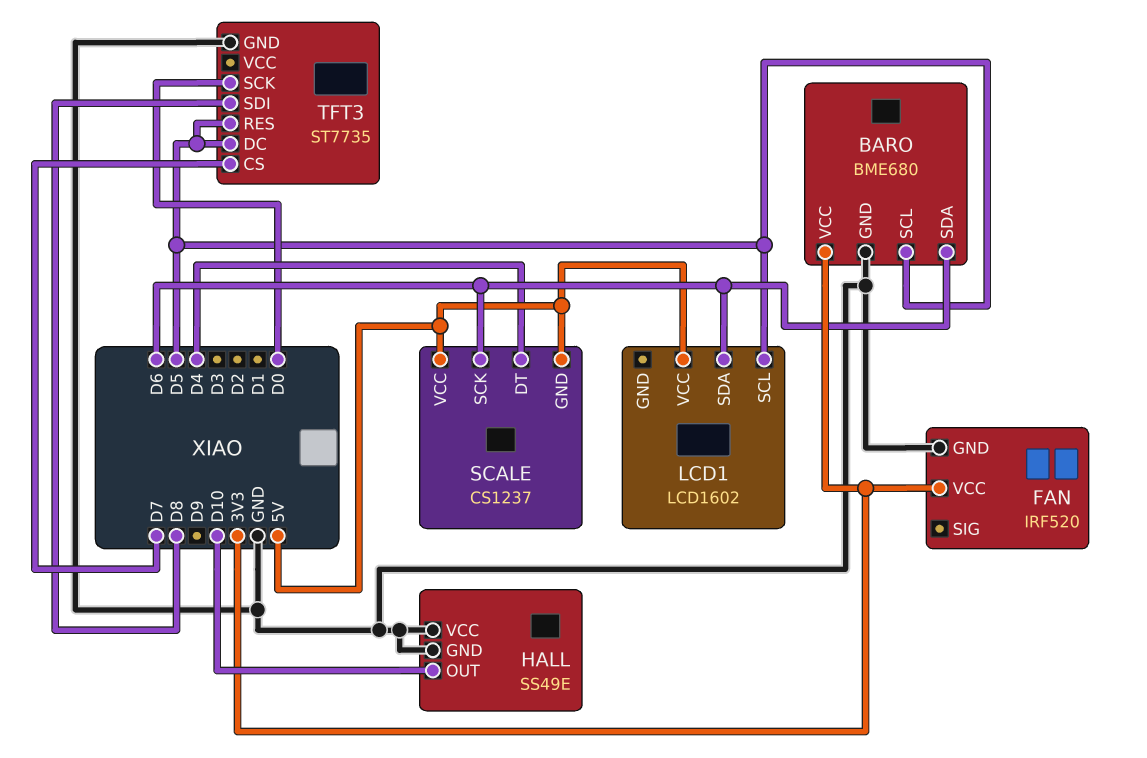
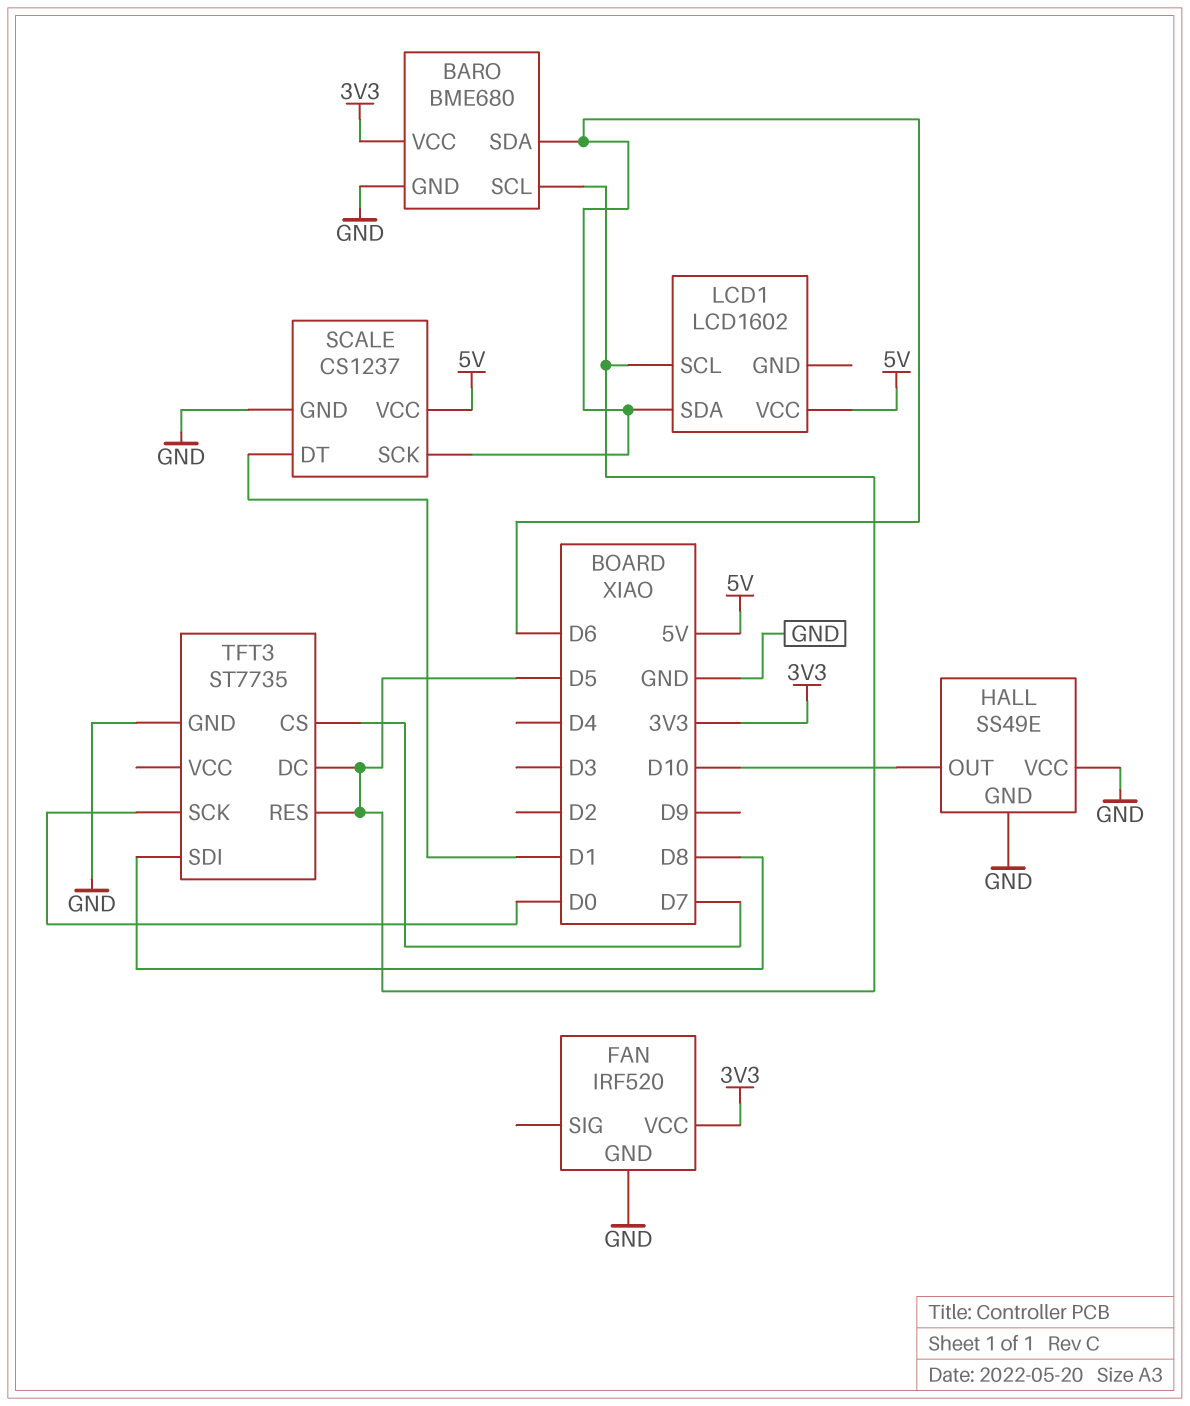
SCALE pin DT: D4 -> D1
SCALE pin GND: 5V -> GND

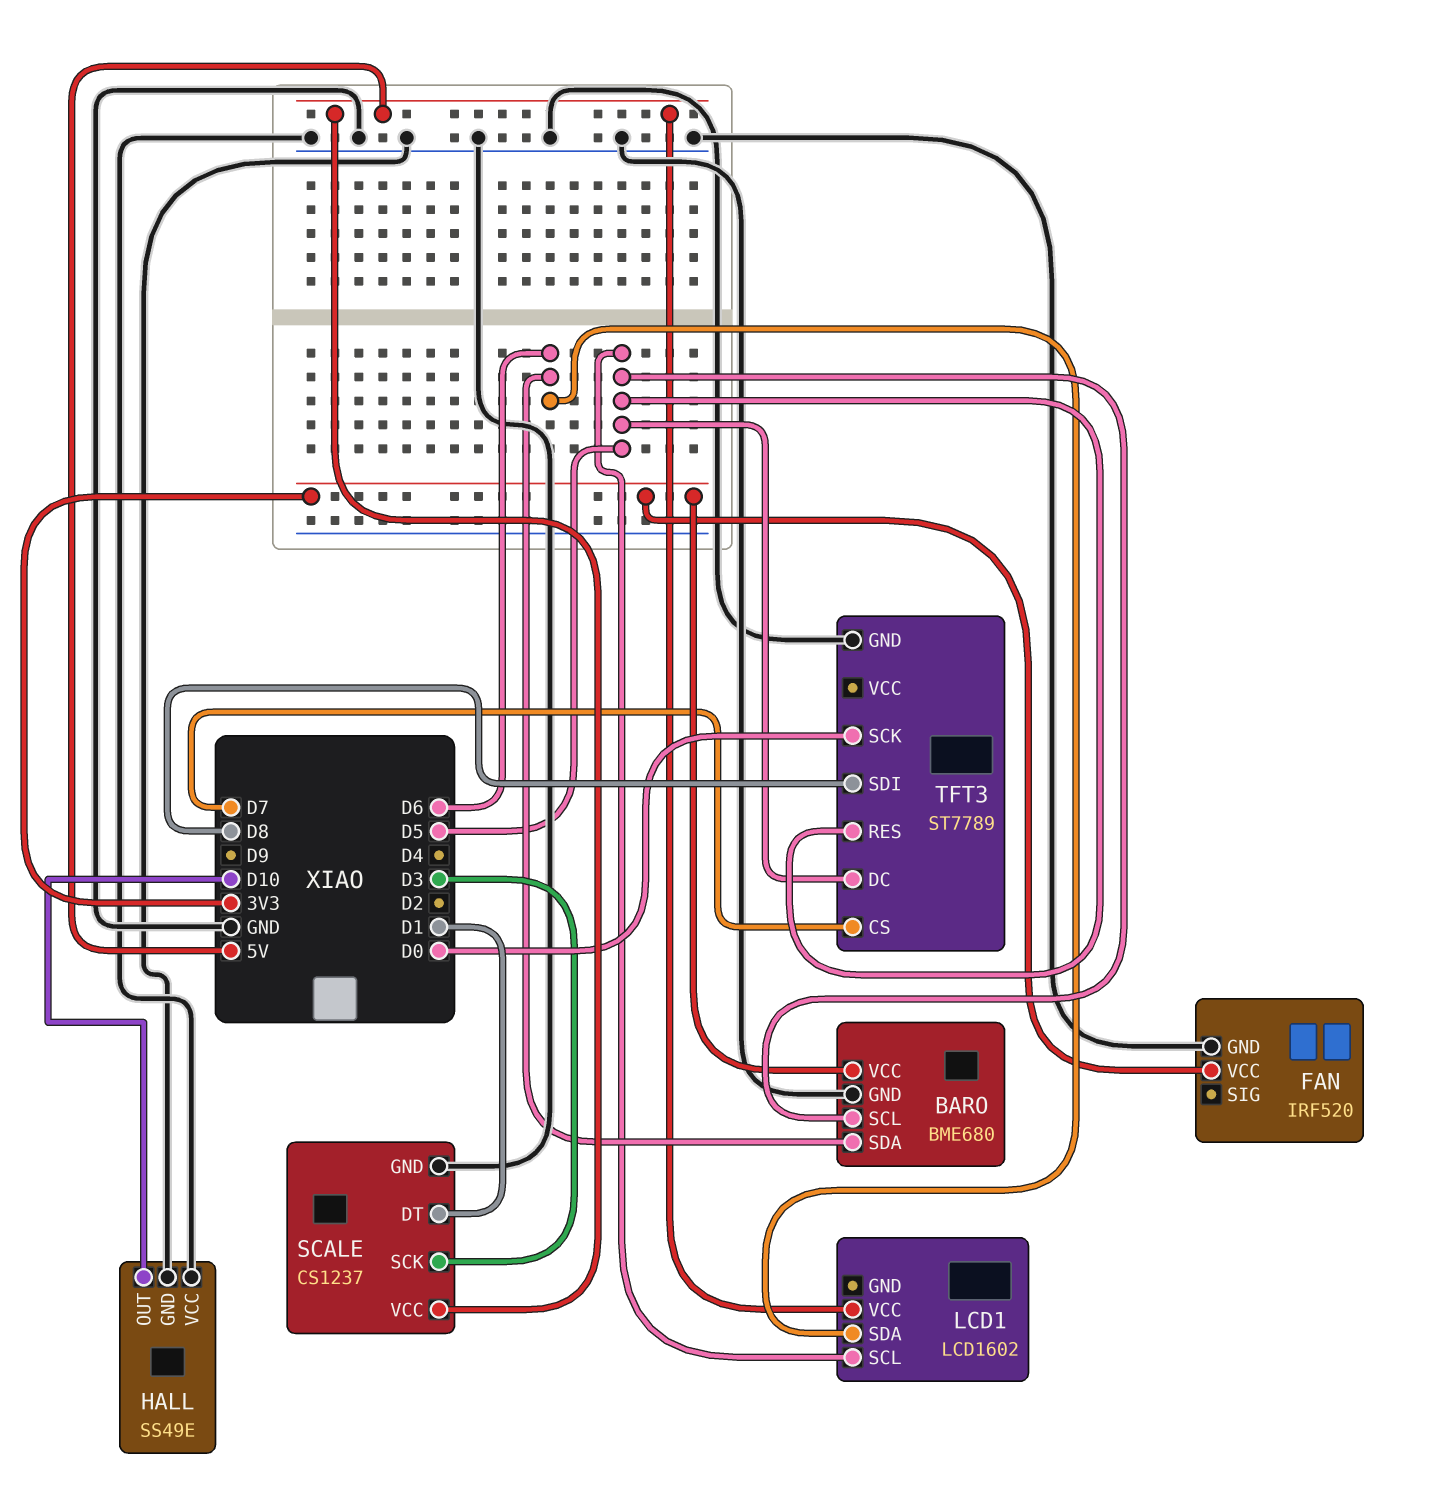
SCALE pin SCK: D6 -> D3
TFT3: ST7735 -> ST7789

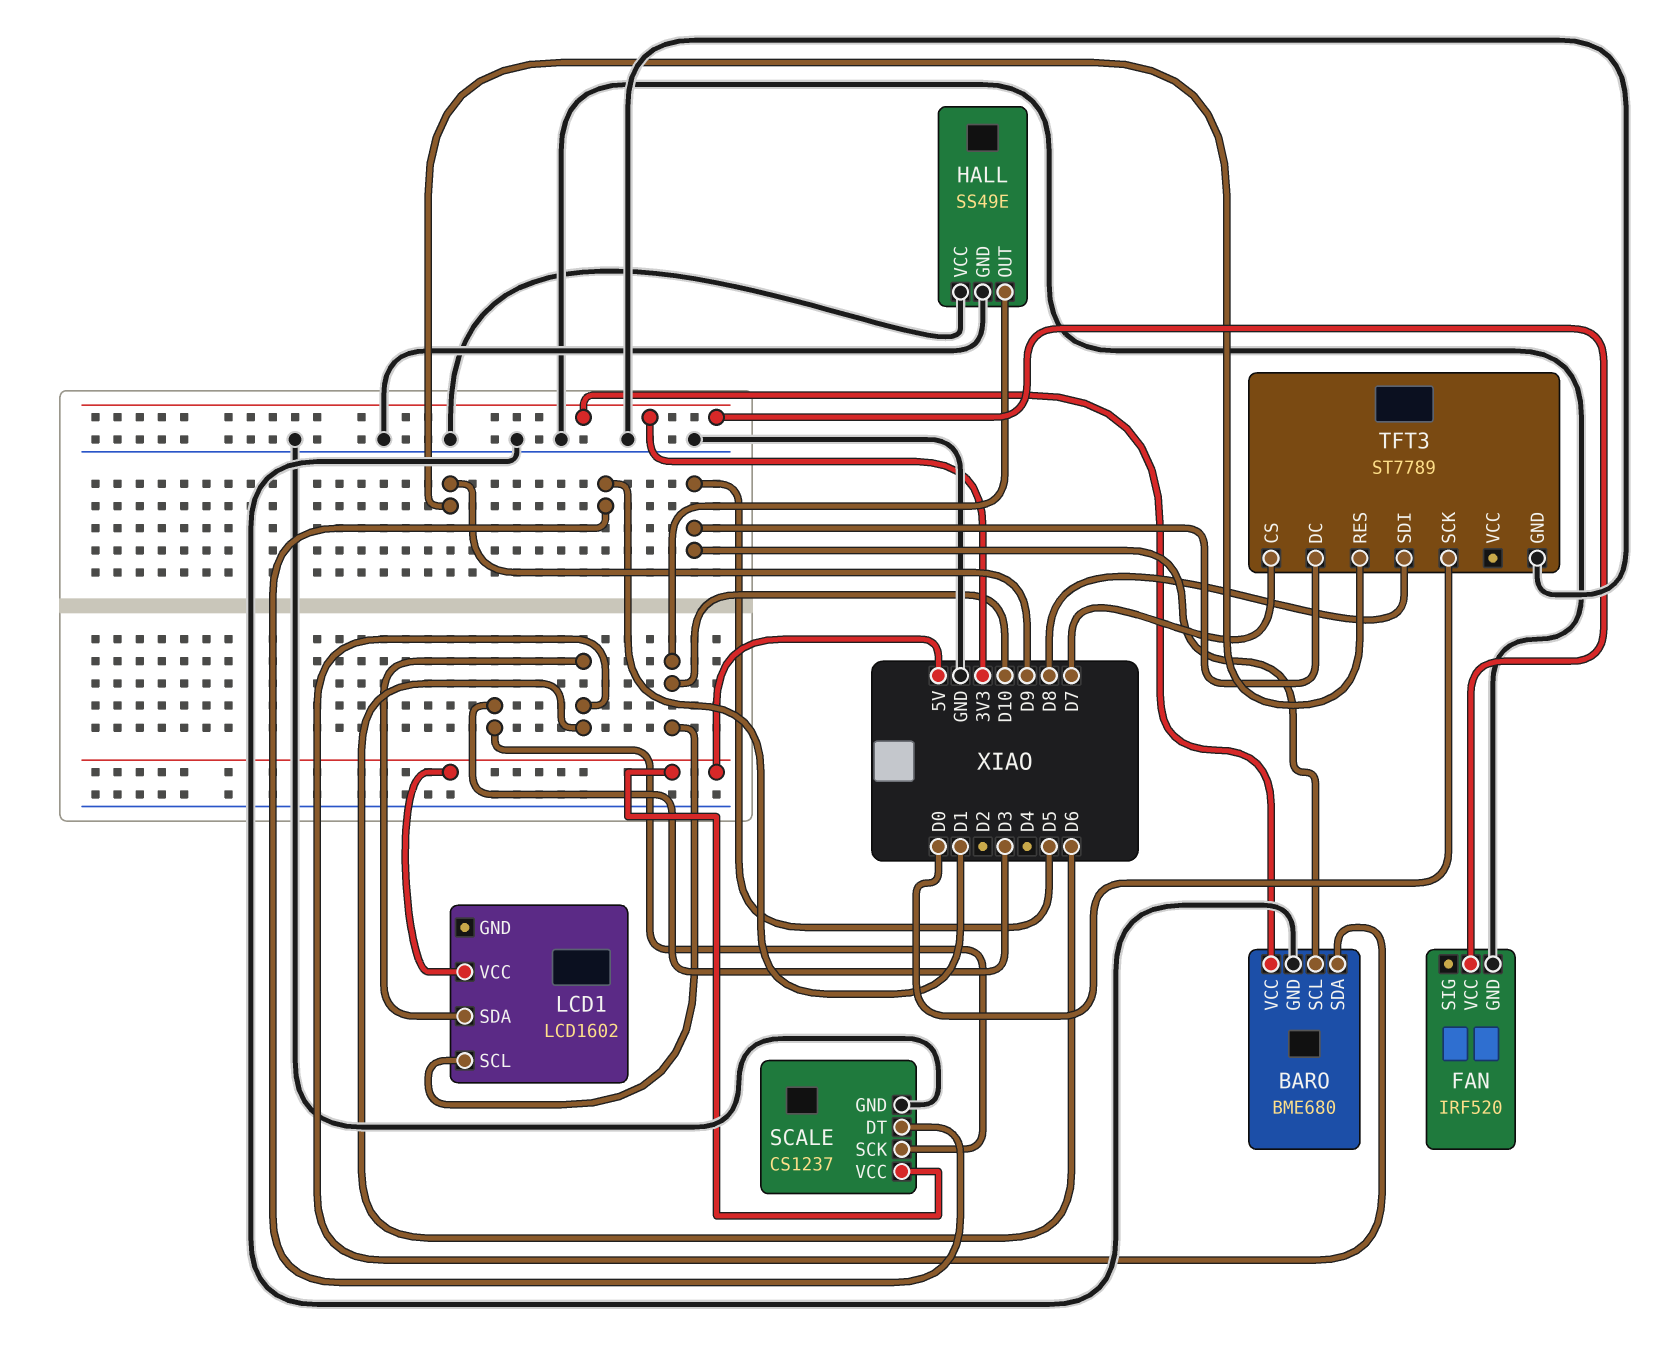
LCD1 pin SCL: D5 -> D10
TFT3 pin RES: D5 -> D9

